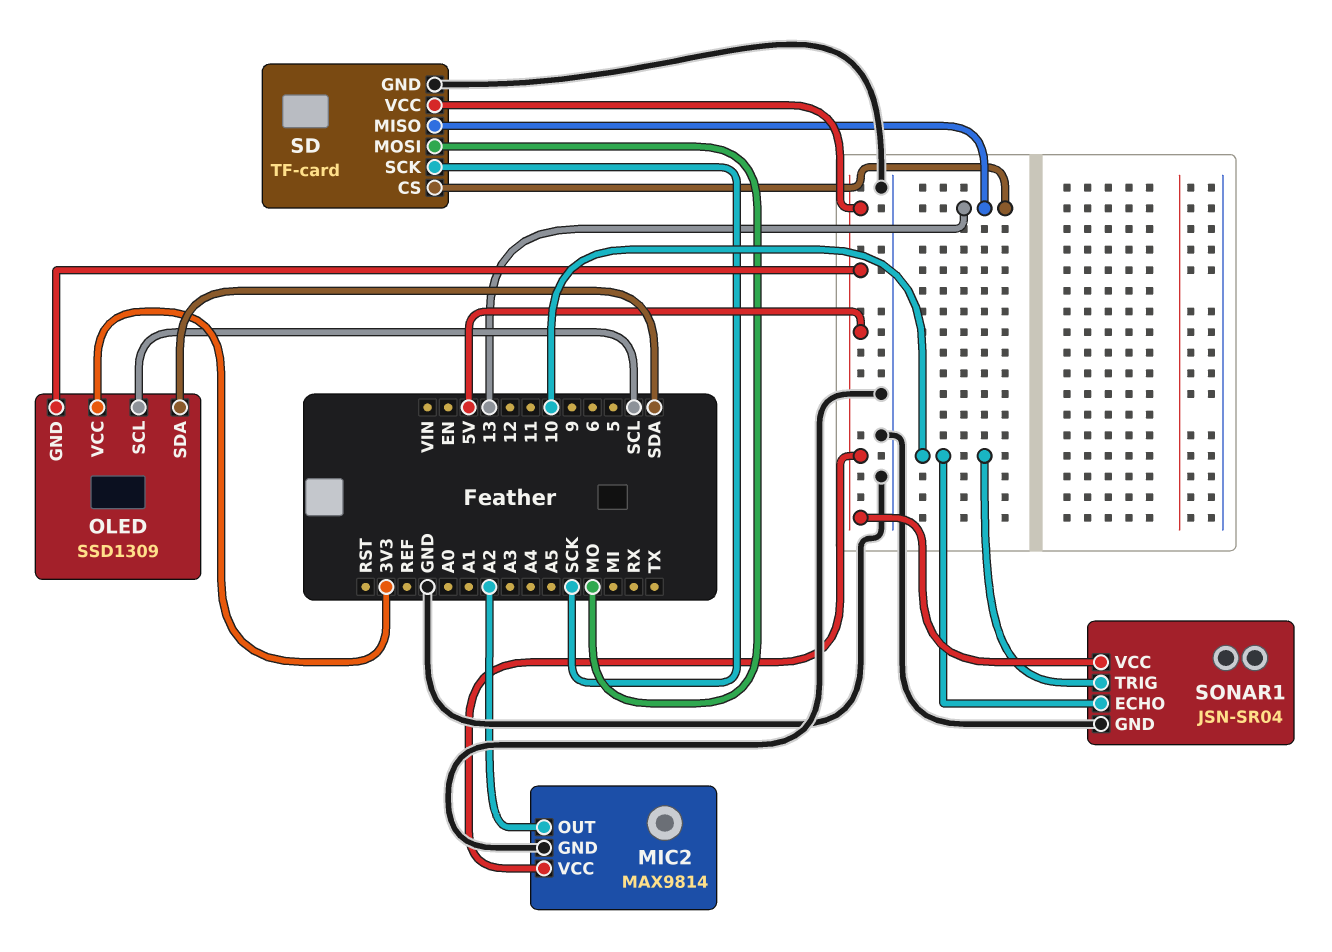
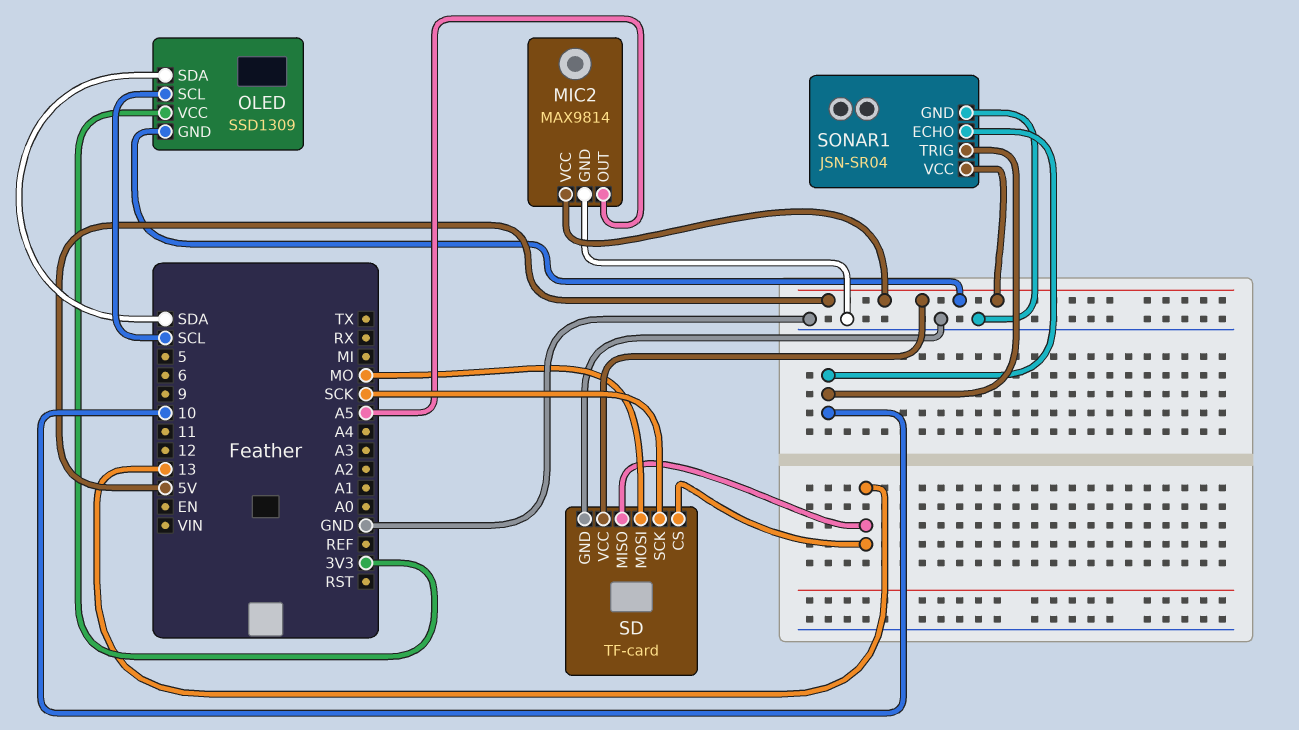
MIC2 pin OUT: A2 -> A5

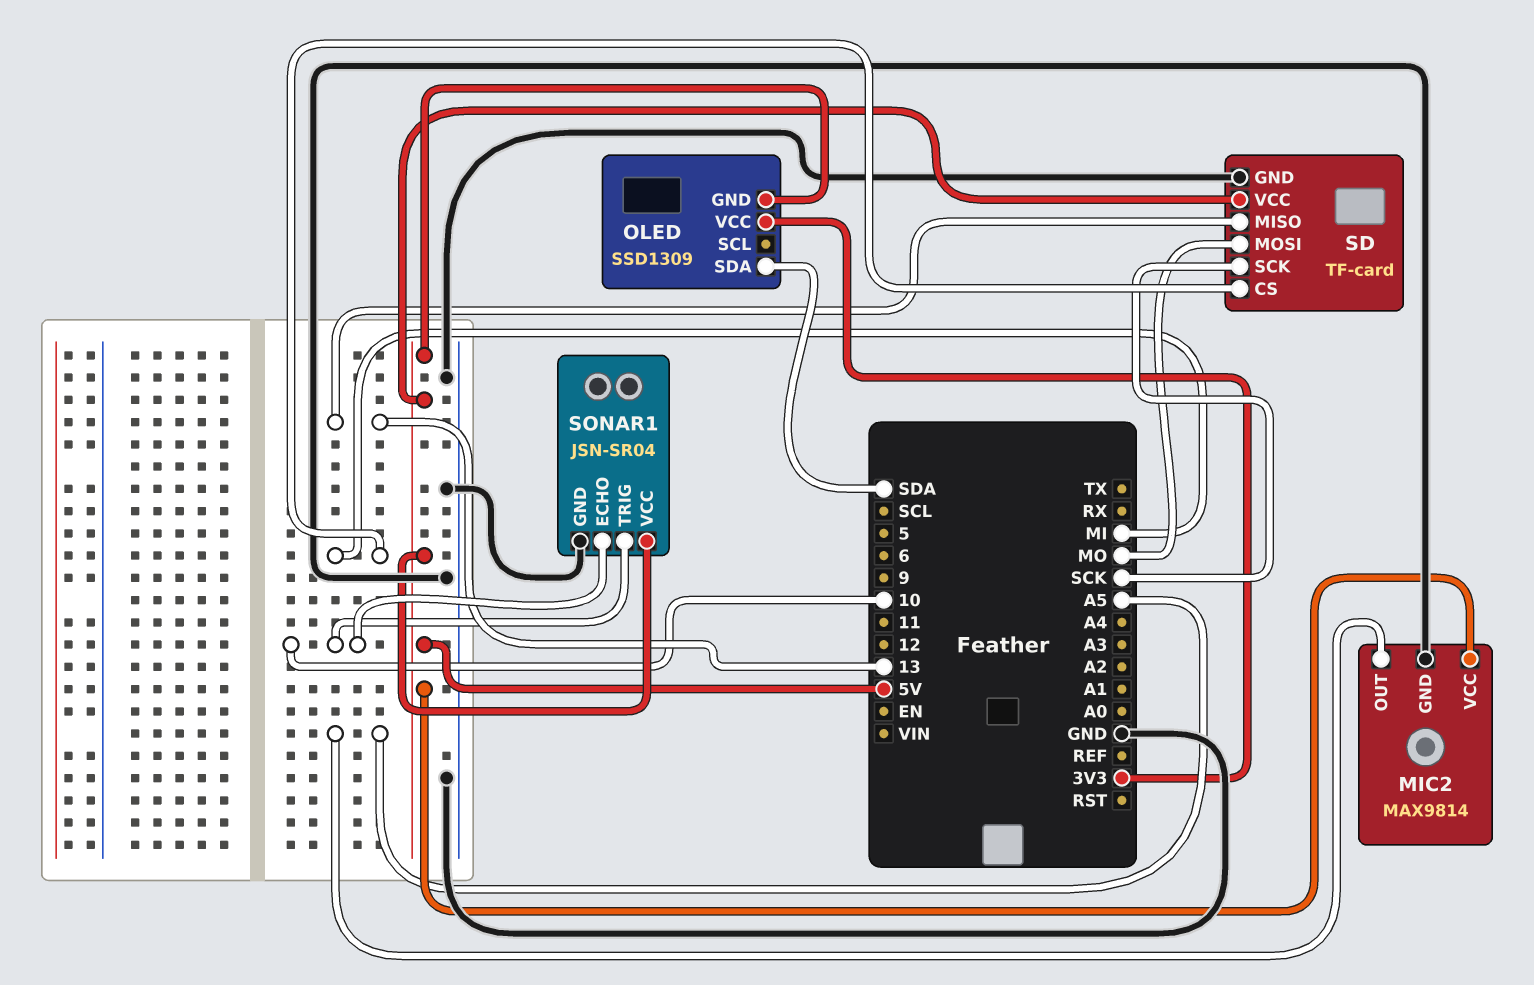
OLED pin SCL: SCL -> none
SD pin CS: 13 -> MI

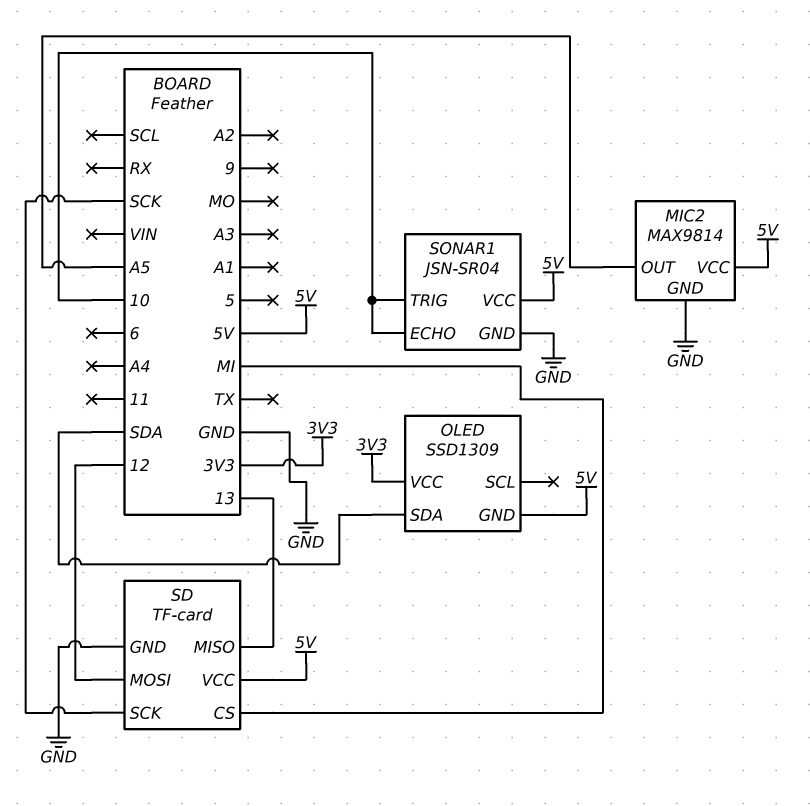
SD pin MOSI: MO -> 12

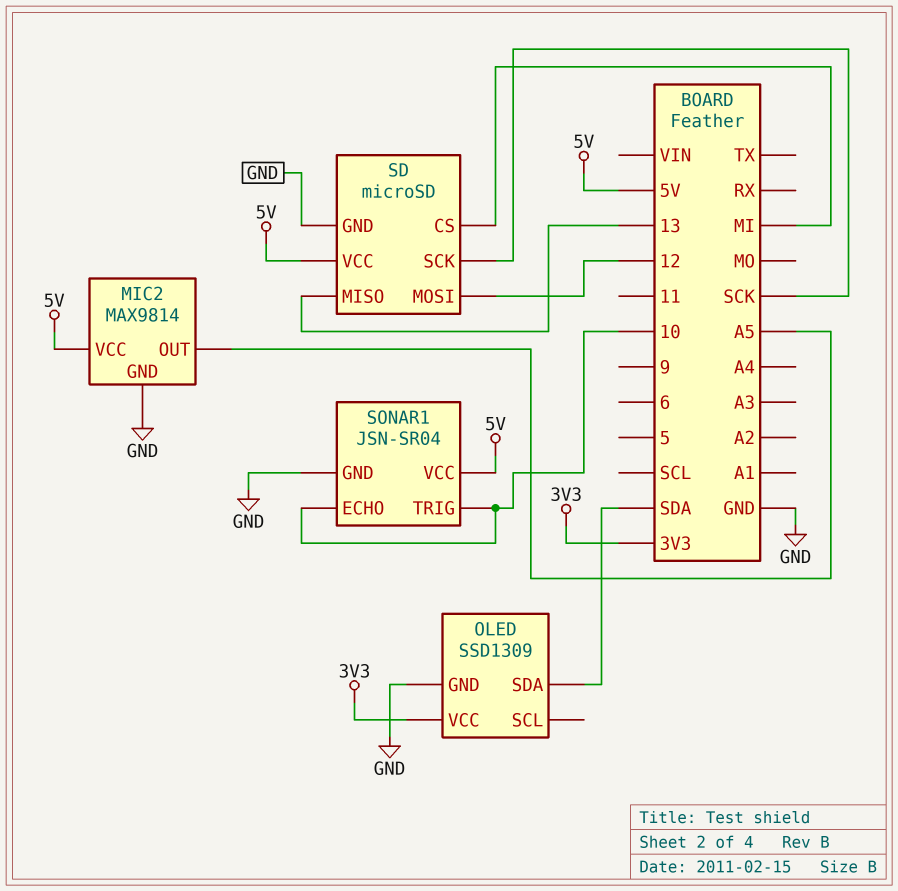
OLED pin GND: 5V -> GND
SD: TF-card -> microSD

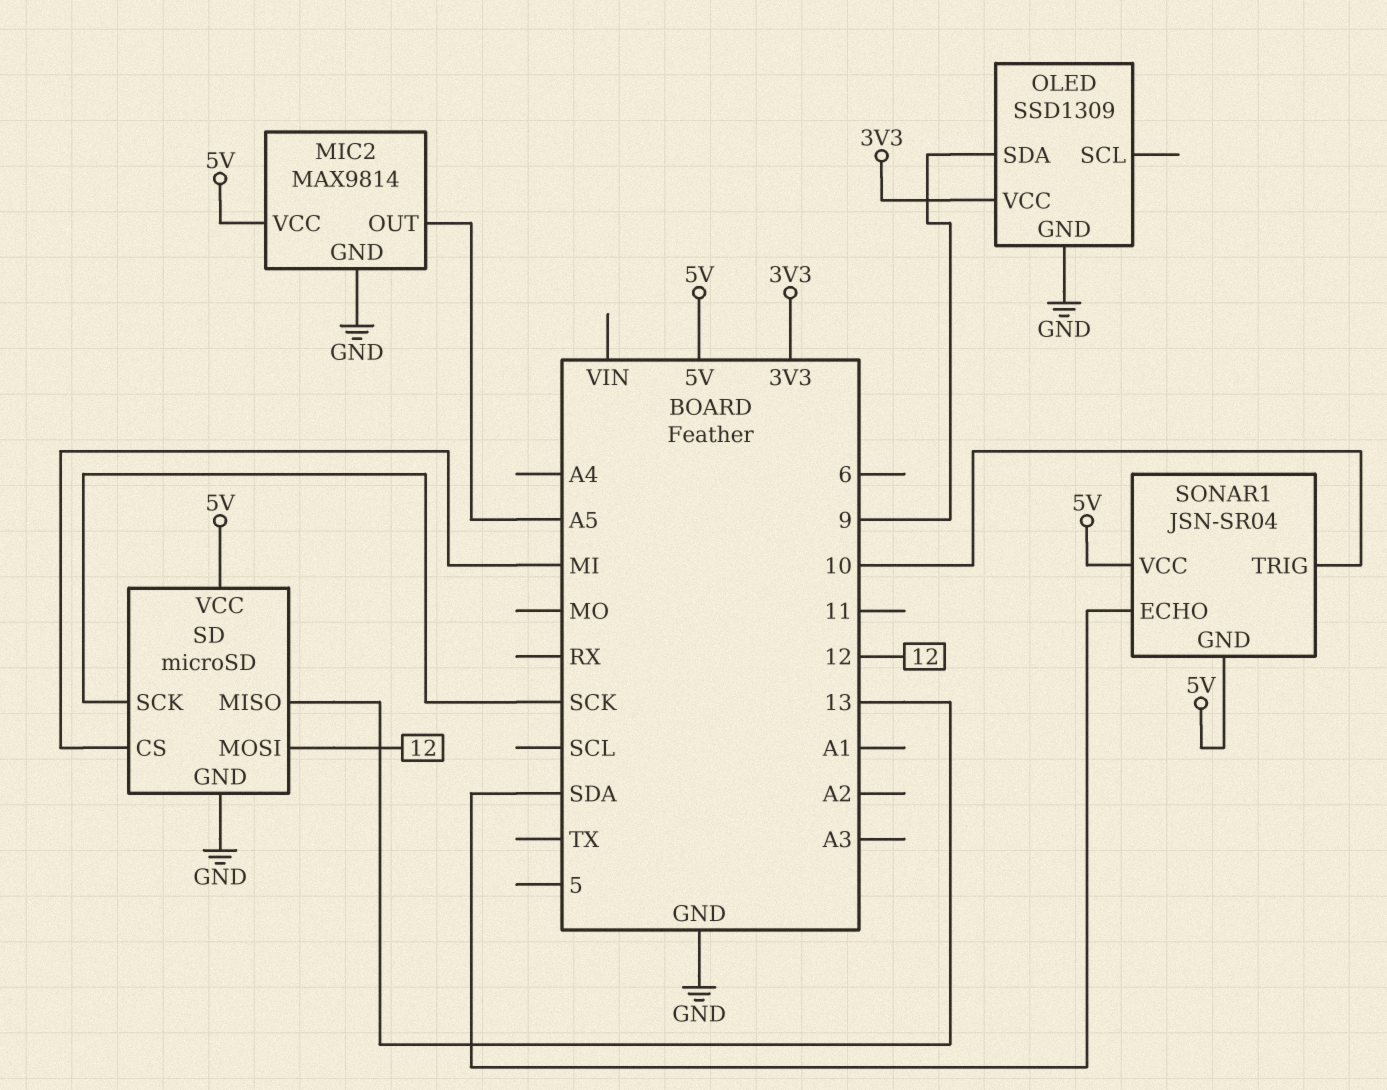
OLED pin SDA: SDA -> 9
SONAR1 pin ECHO: 10 -> SDA
SONAR1 pin GND: GND -> 5V

